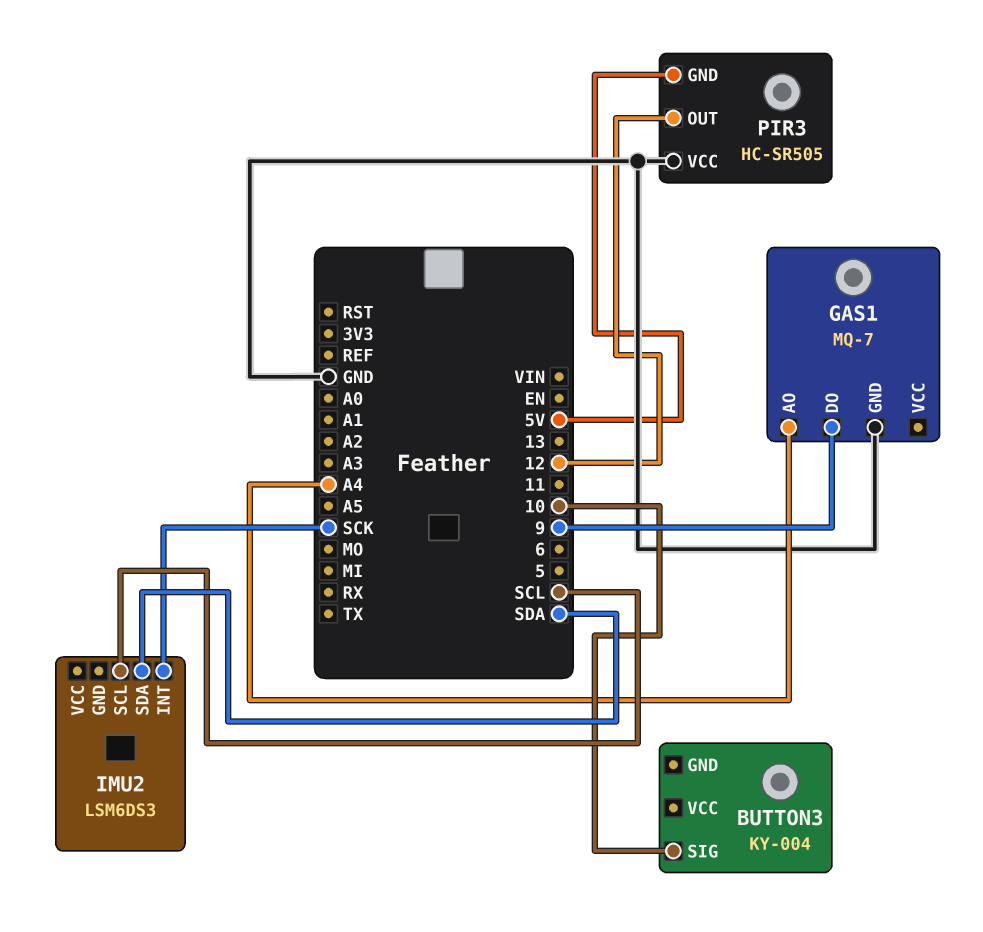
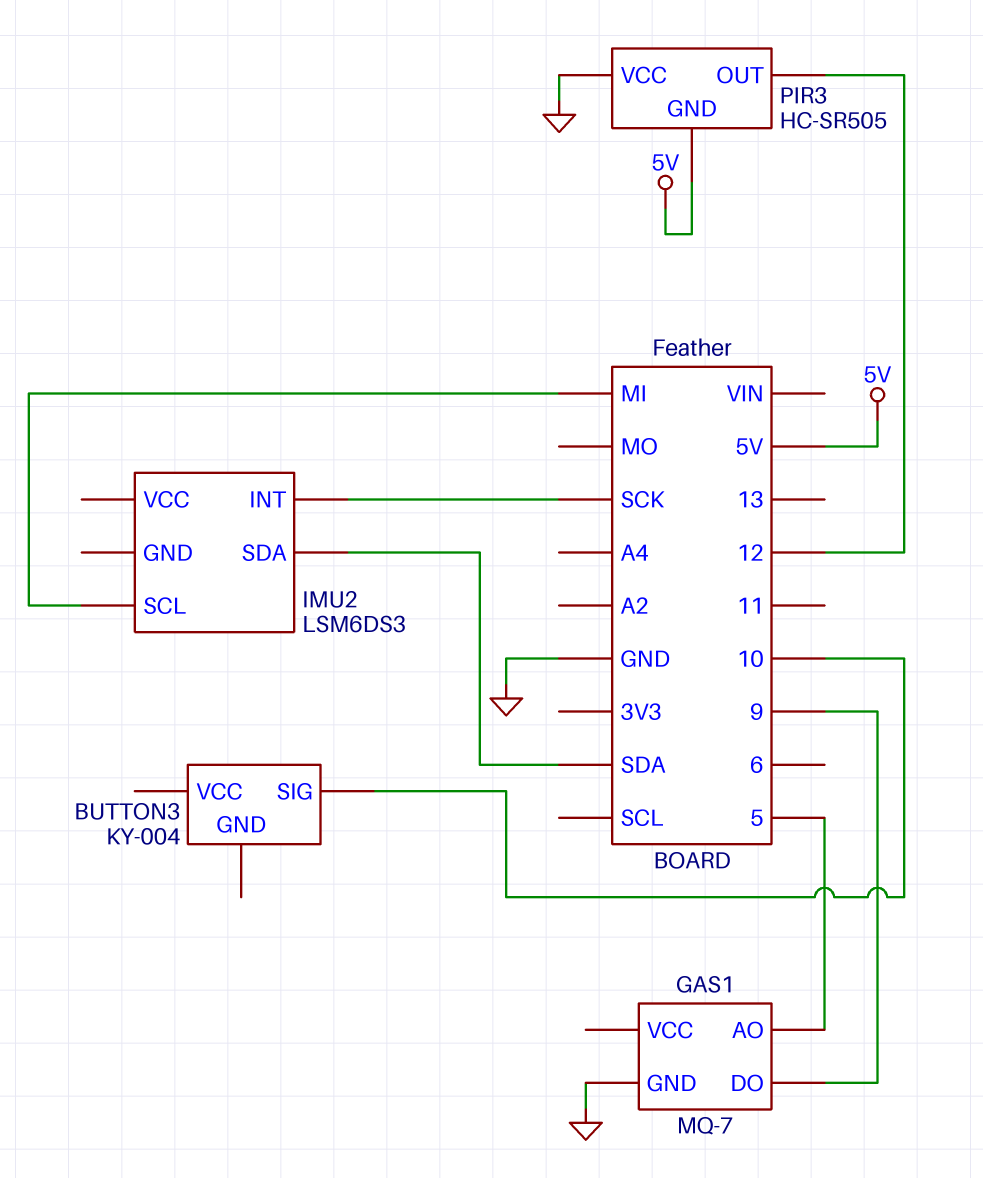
GAS1 pin AO: A4 -> 5
IMU2 pin SCL: SCL -> MI

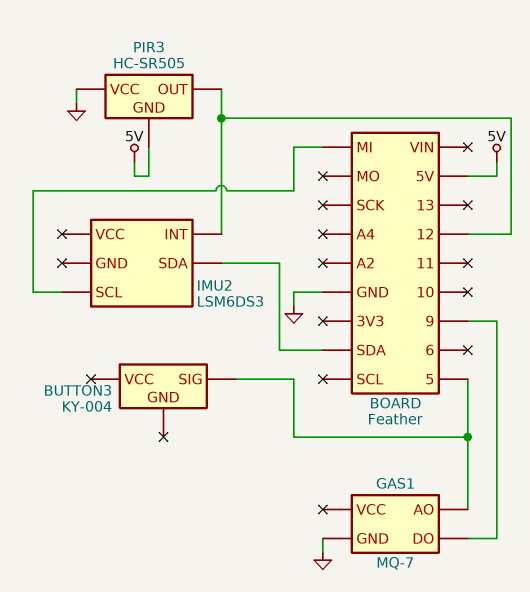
BUTTON3 pin SIG: 10 -> 5
IMU2 pin INT: SCK -> 12

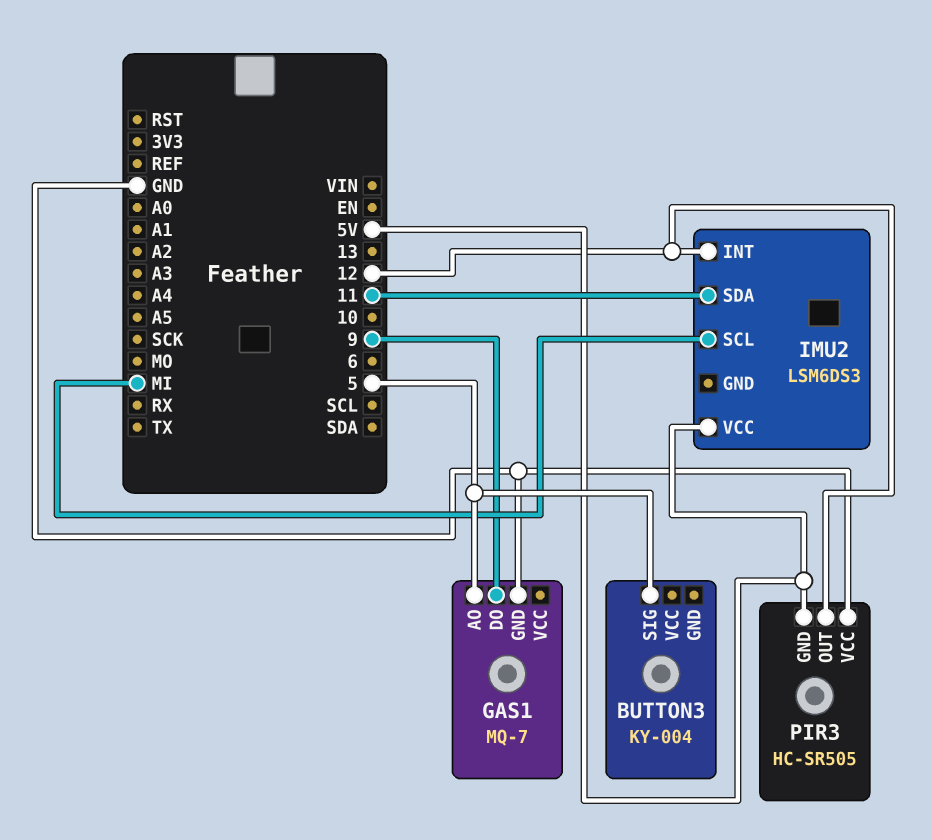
IMU2 pin SDA: SDA -> 11
IMU2 pin VCC: none -> 5V

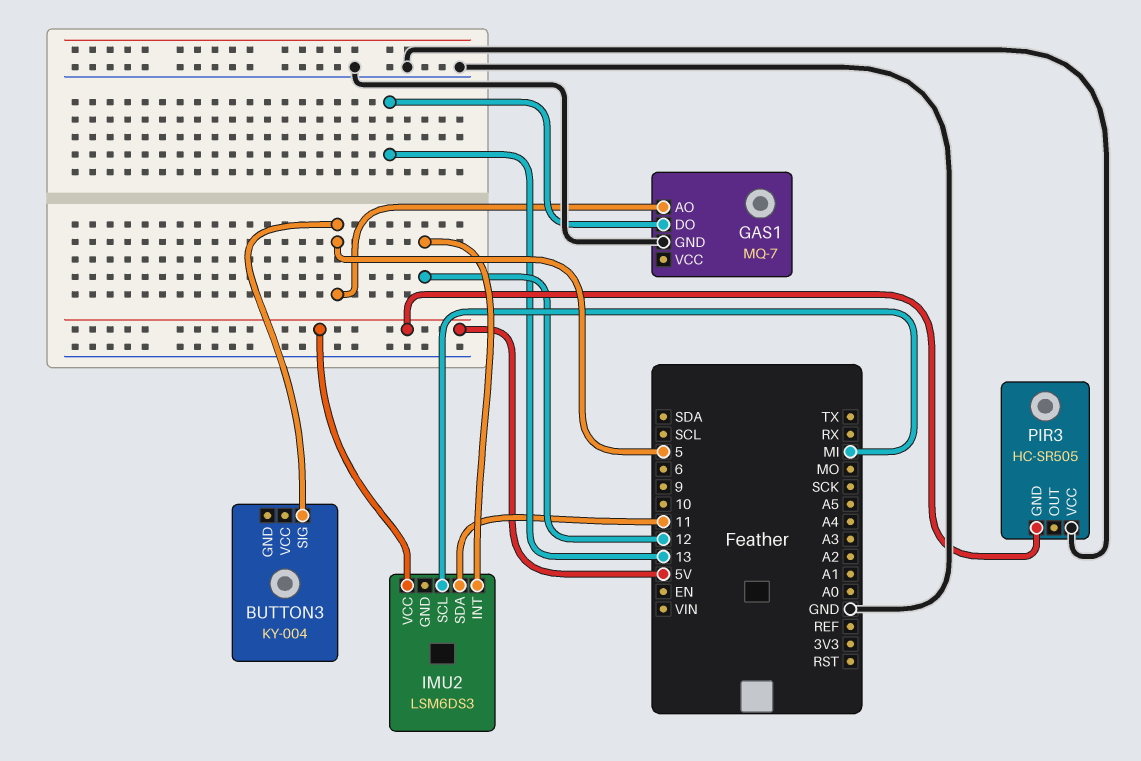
GAS1 pin DO: 9 -> 13
PIR3 pin OUT: 12 -> none

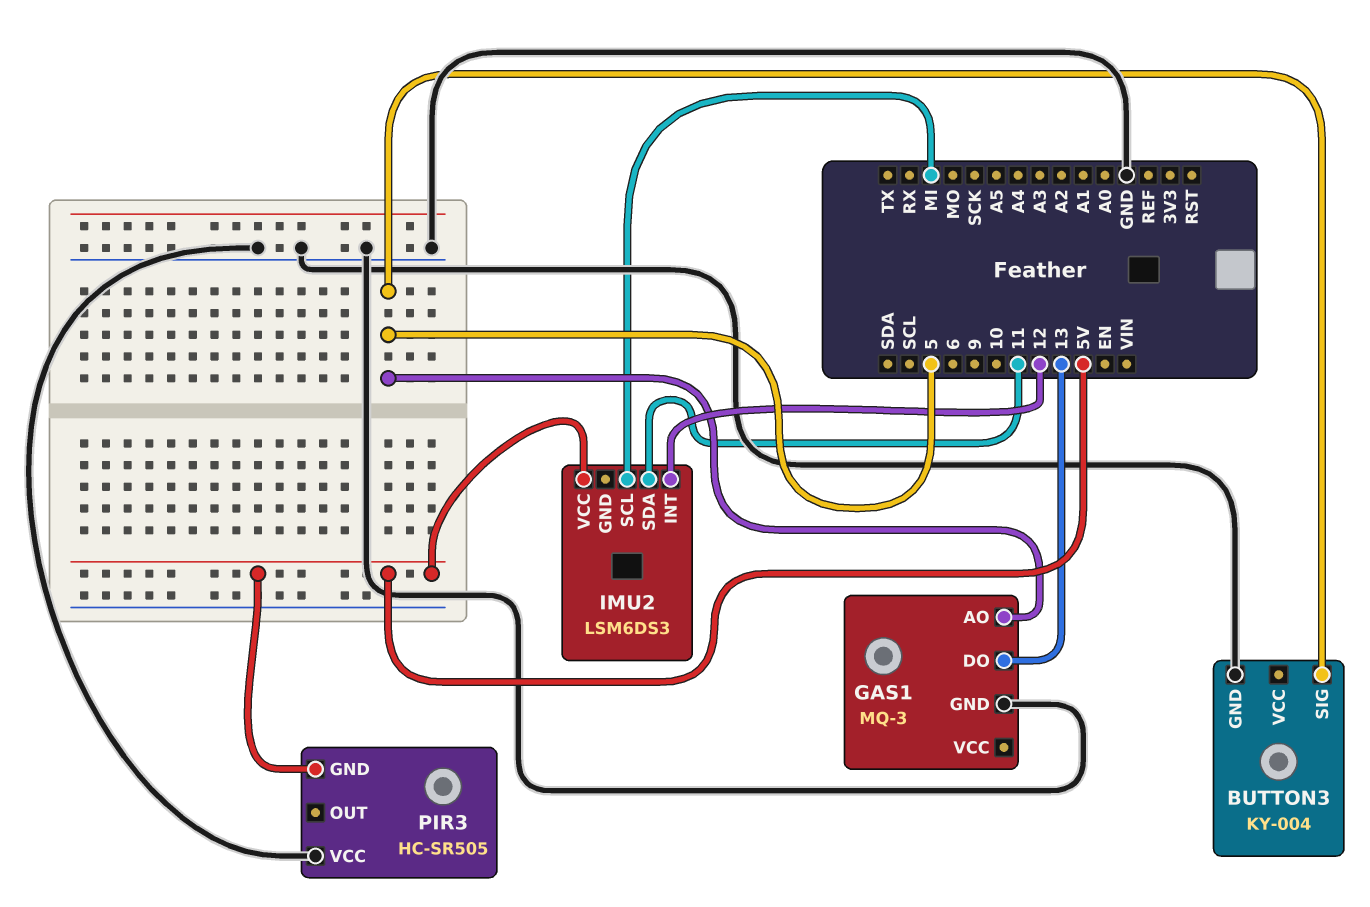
BUTTON3 pin GND: none -> GND
GAS1: MQ-7 -> MQ-3

